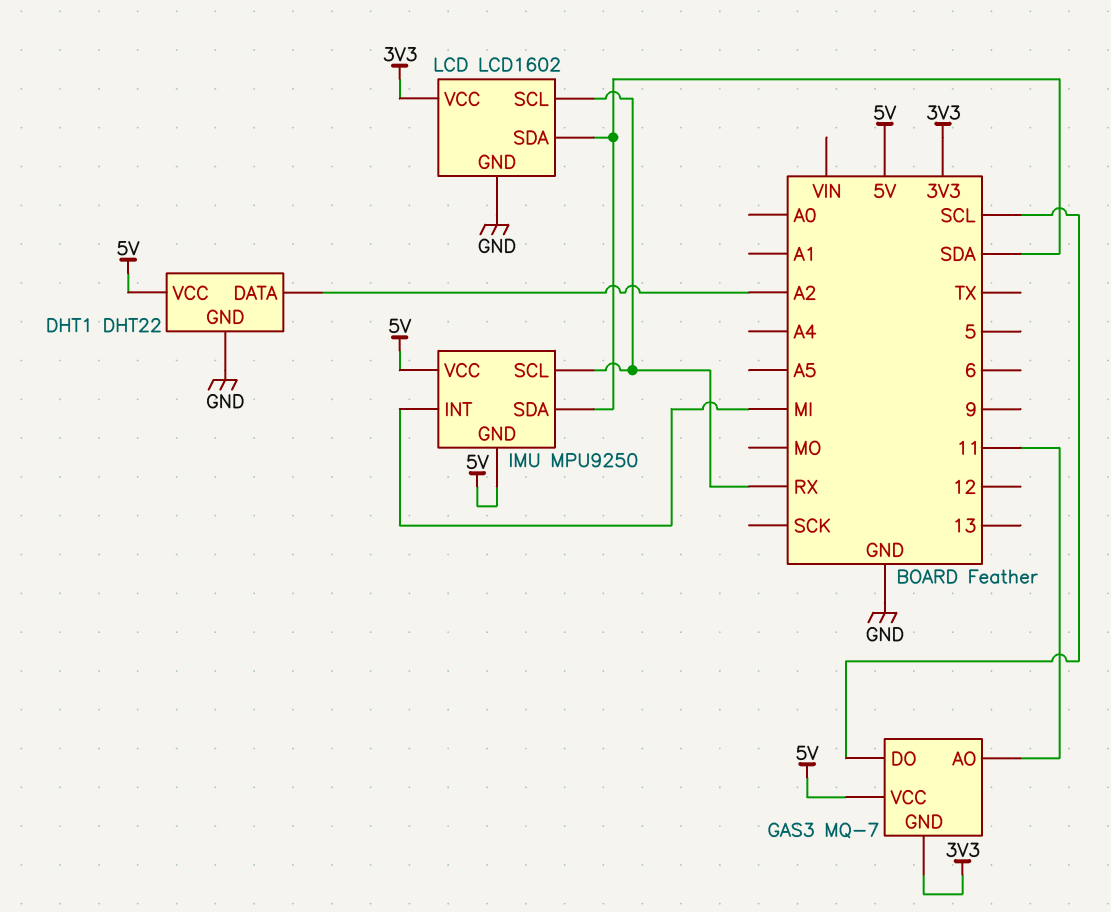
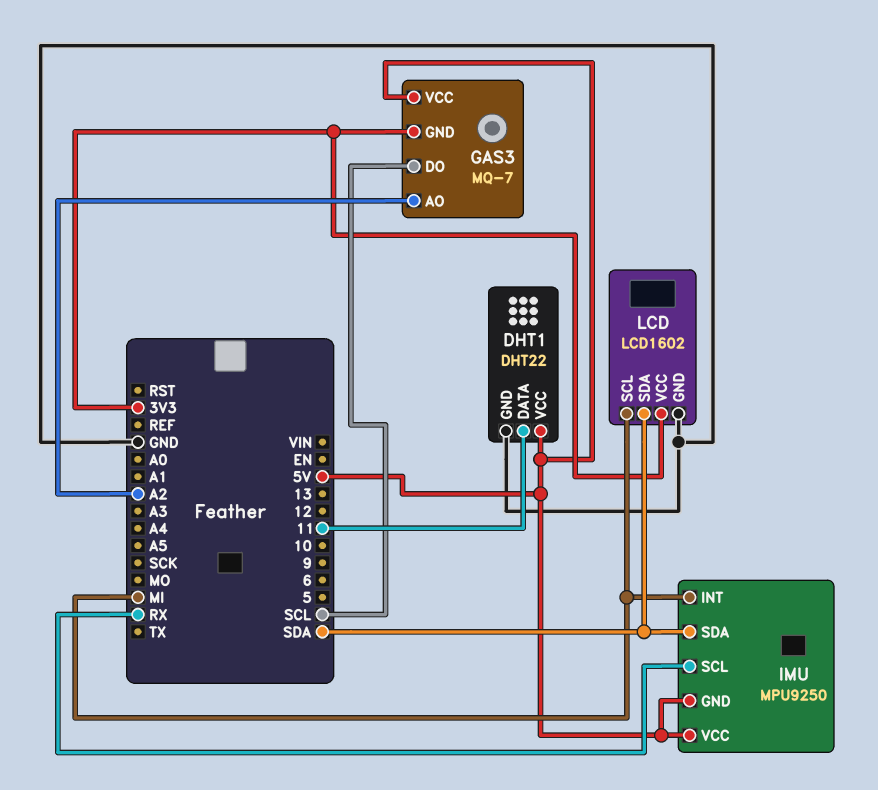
DHT1 pin DATA: A2 -> 11
GAS3 pin AO: 11 -> A2
LCD pin SCL: RX -> MI

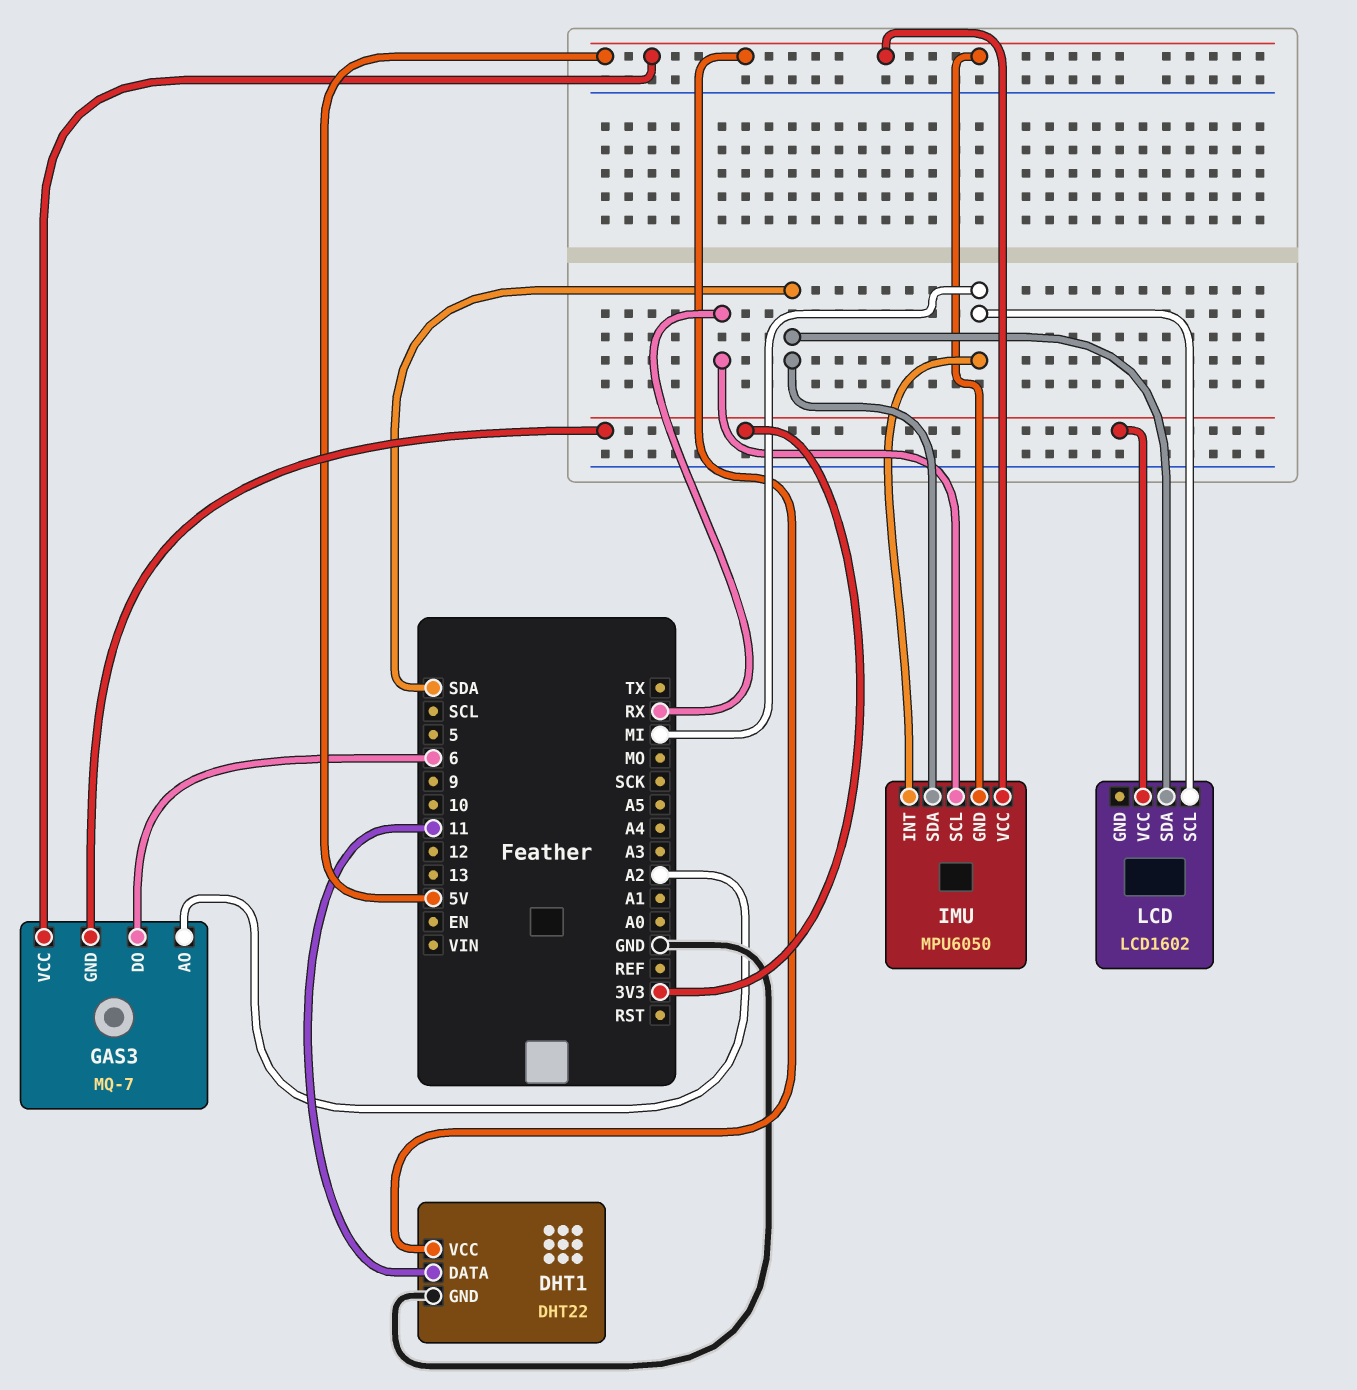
GAS3 pin DO: SCL -> 6
IMU: MPU9250 -> MPU6050
LCD pin GND: GND -> none

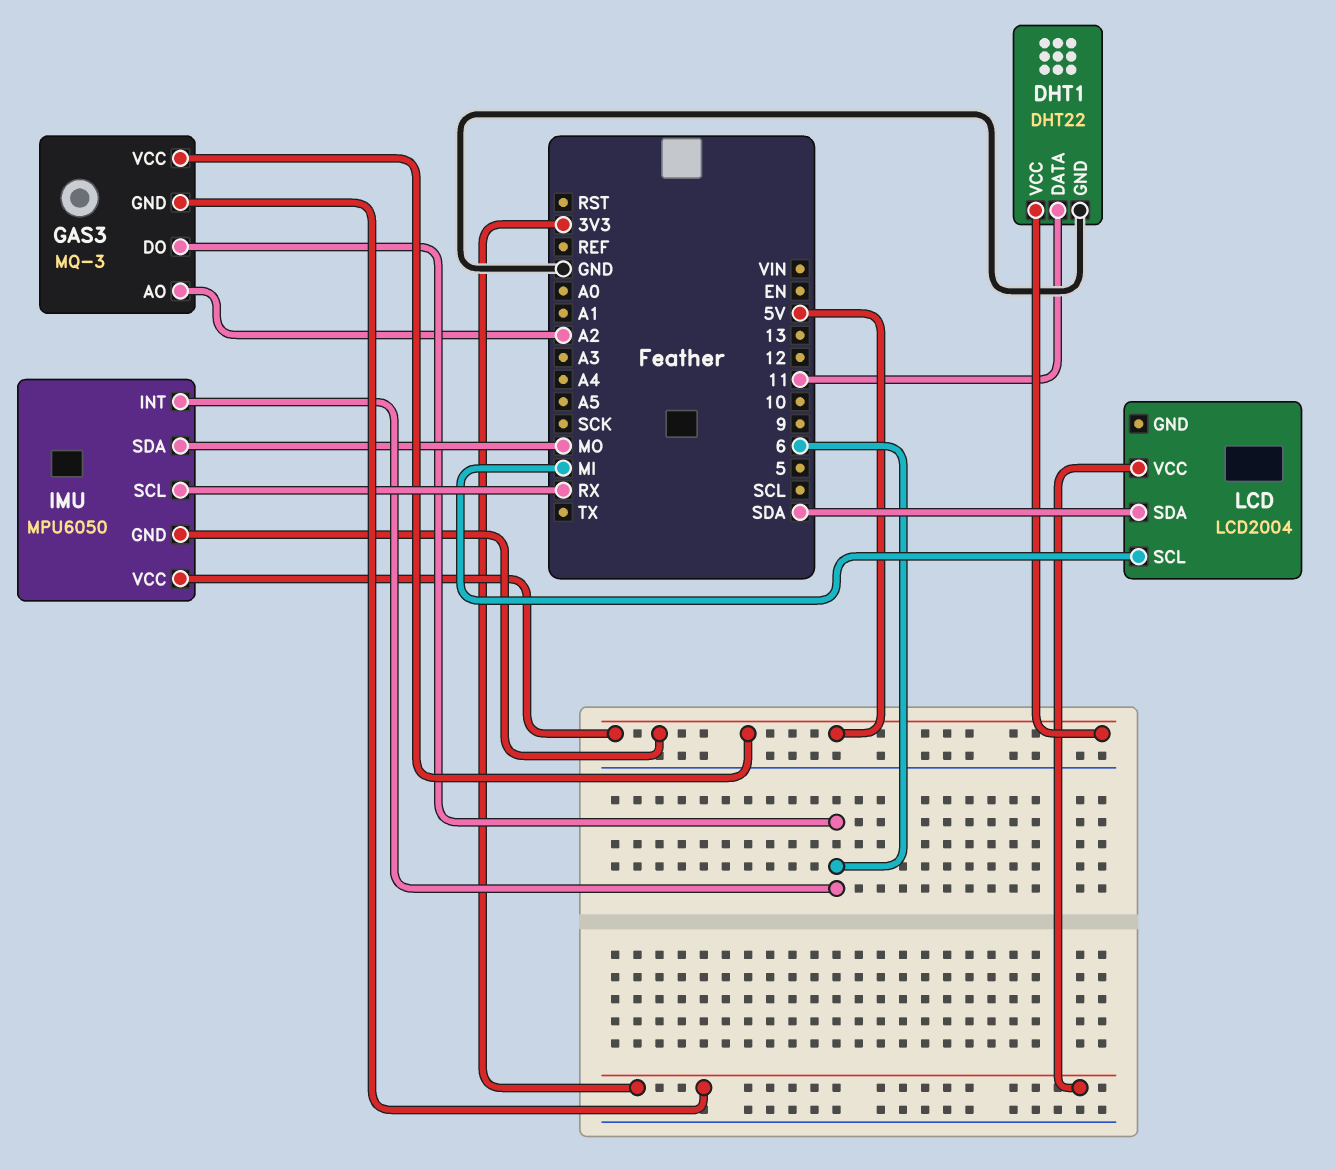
GAS3: MQ-7 -> MQ-3
IMU pin INT: MI -> 6
IMU pin SDA: SDA -> MO
LCD: LCD1602 -> LCD2004

